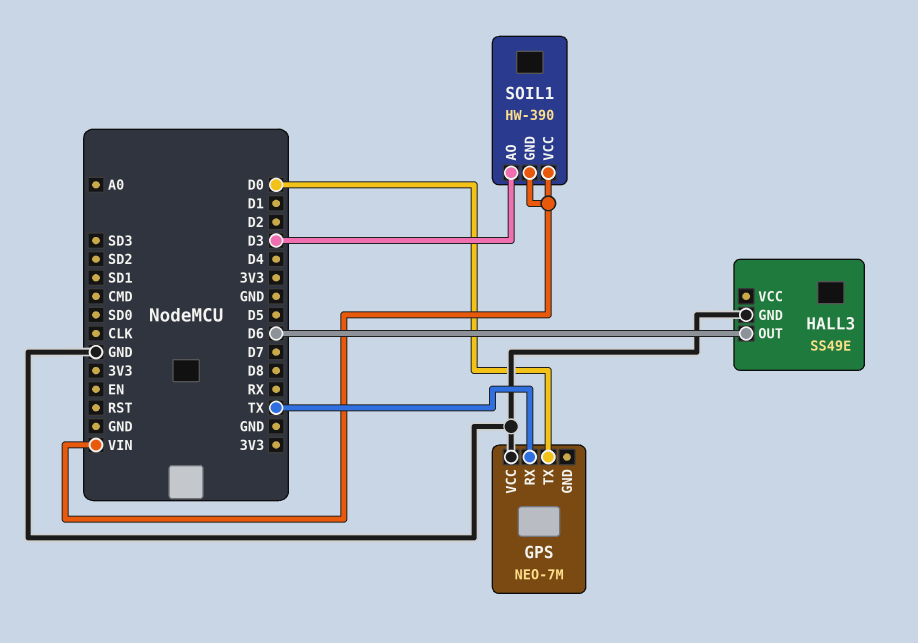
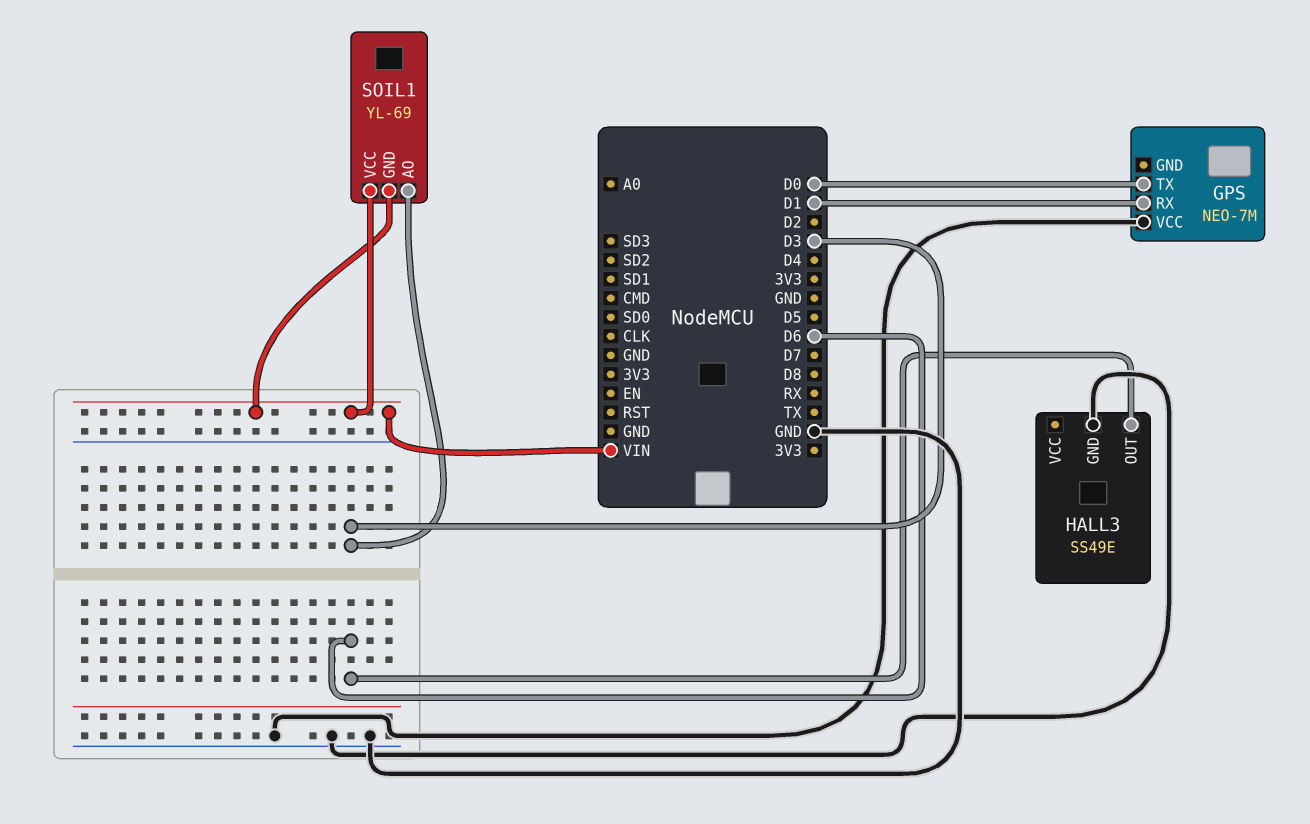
GPS pin RX: TX -> D1
SOIL1: HW-390 -> YL-69

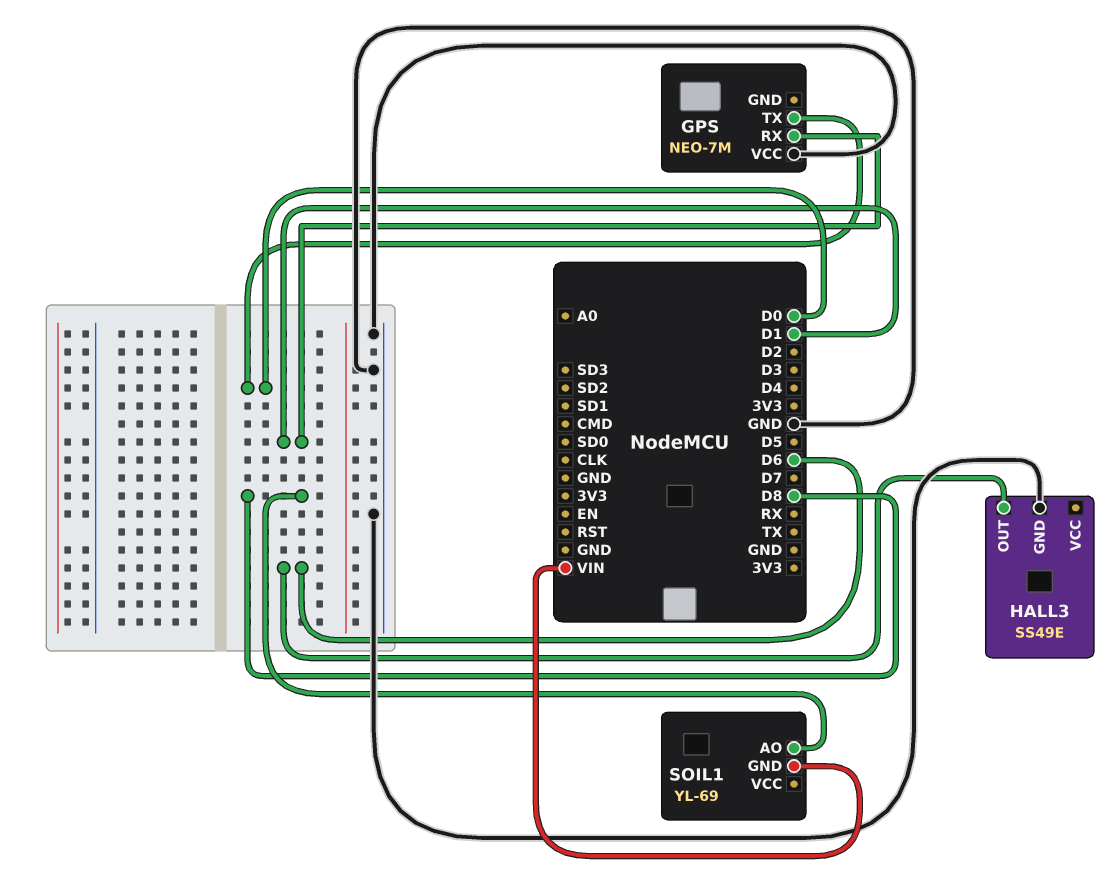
SOIL1 pin AO: D3 -> D8
SOIL1 pin VCC: VIN -> none

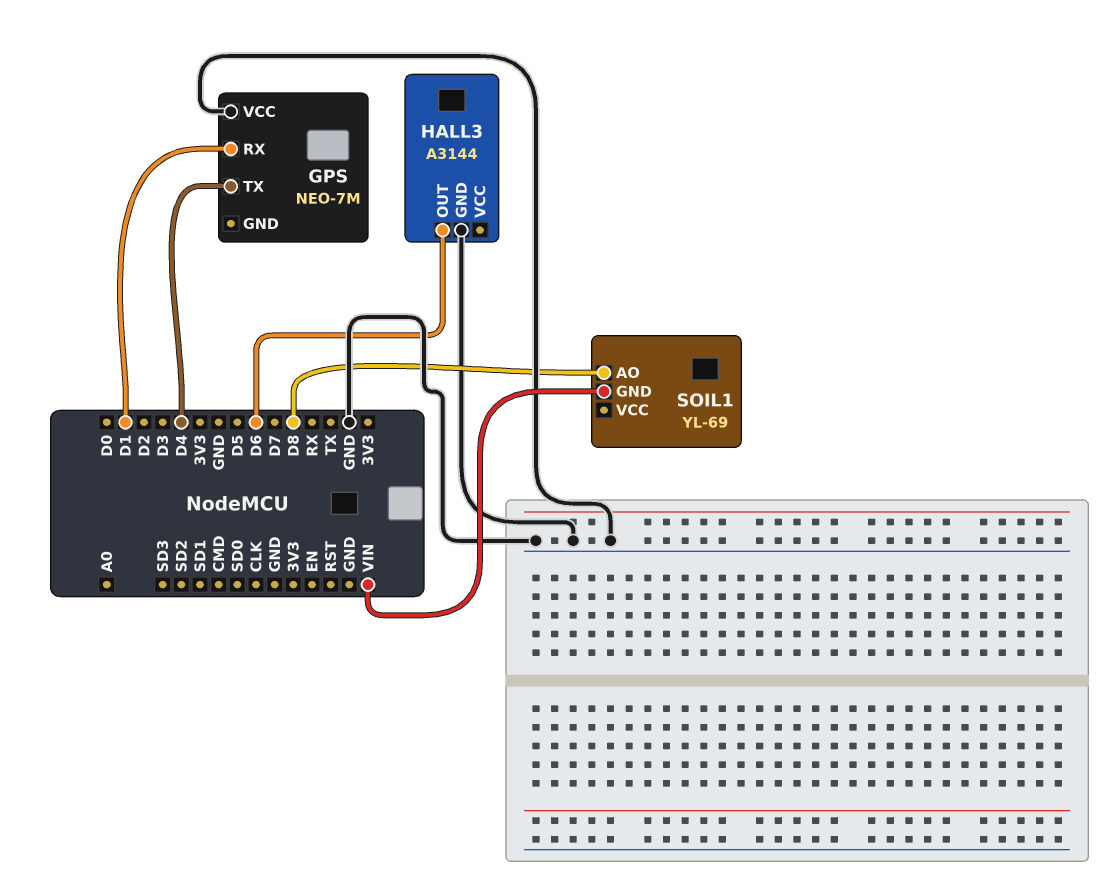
GPS pin TX: D0 -> D4
HALL3: SS49E -> A3144

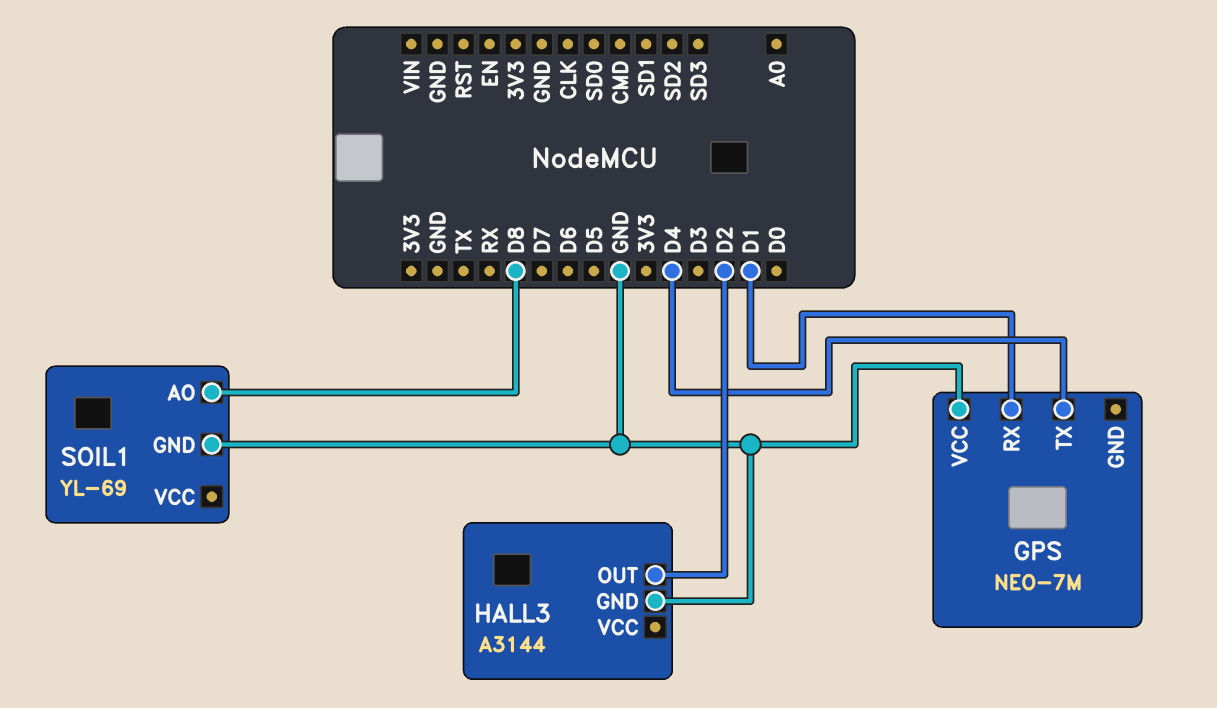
HALL3 pin OUT: D6 -> D2
SOIL1 pin GND: VIN -> GND

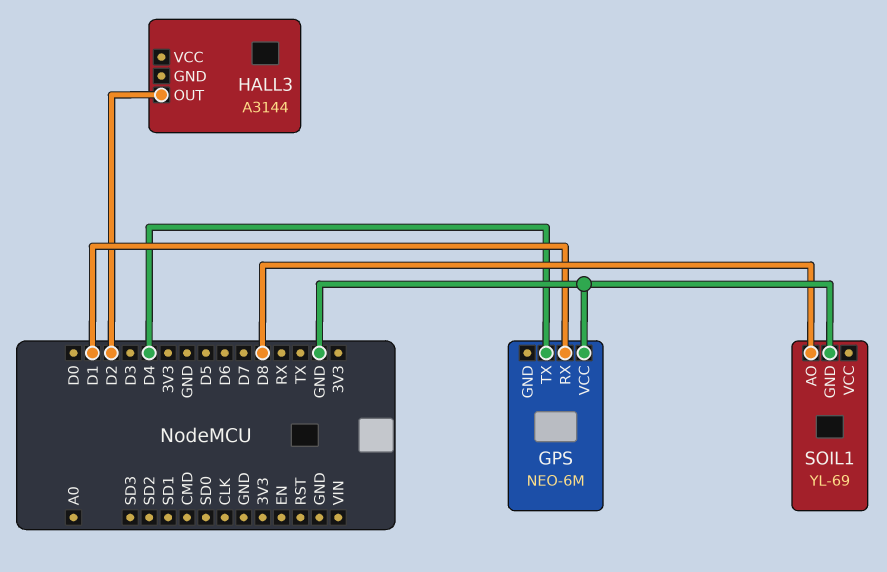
GPS: NEO-7M -> NEO-6M
HALL3 pin GND: GND -> none

